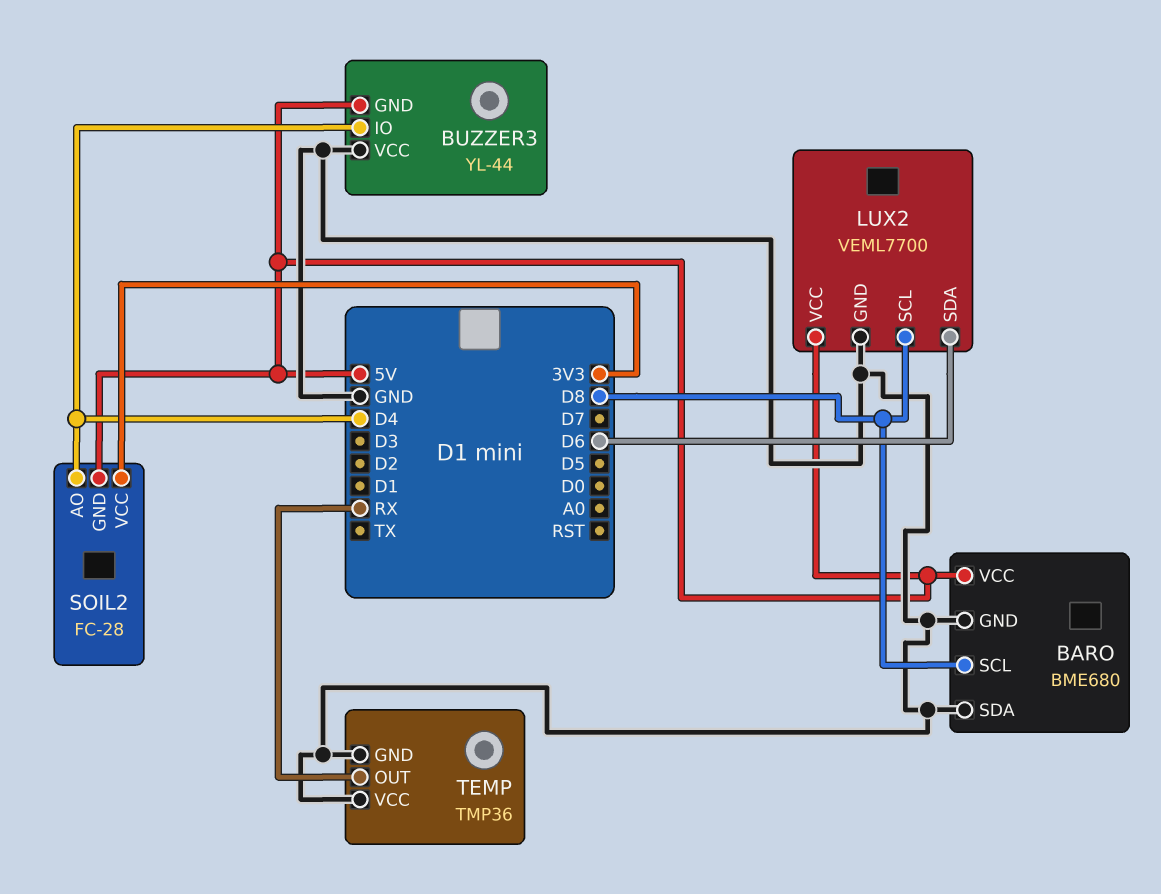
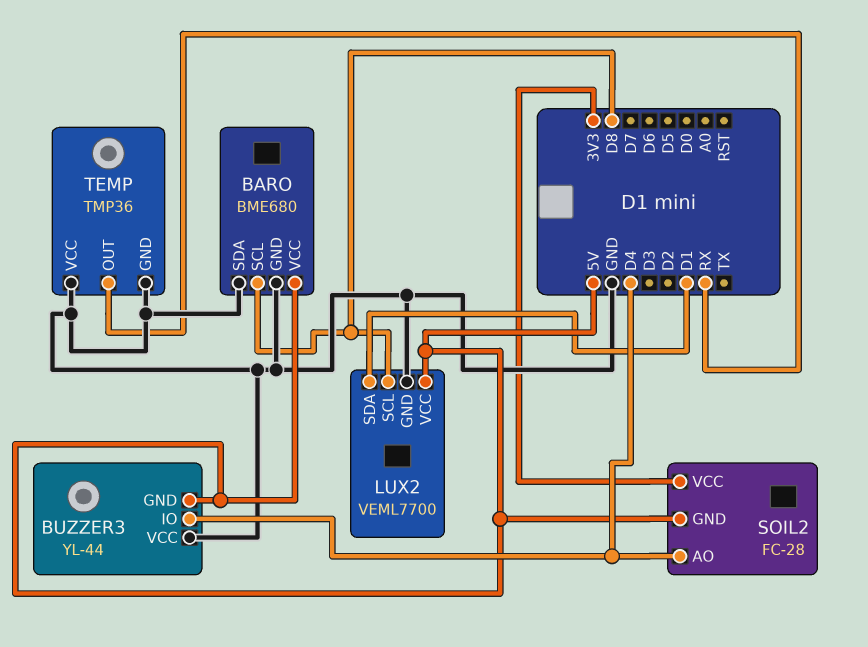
LUX2 pin SDA: D6 -> D1

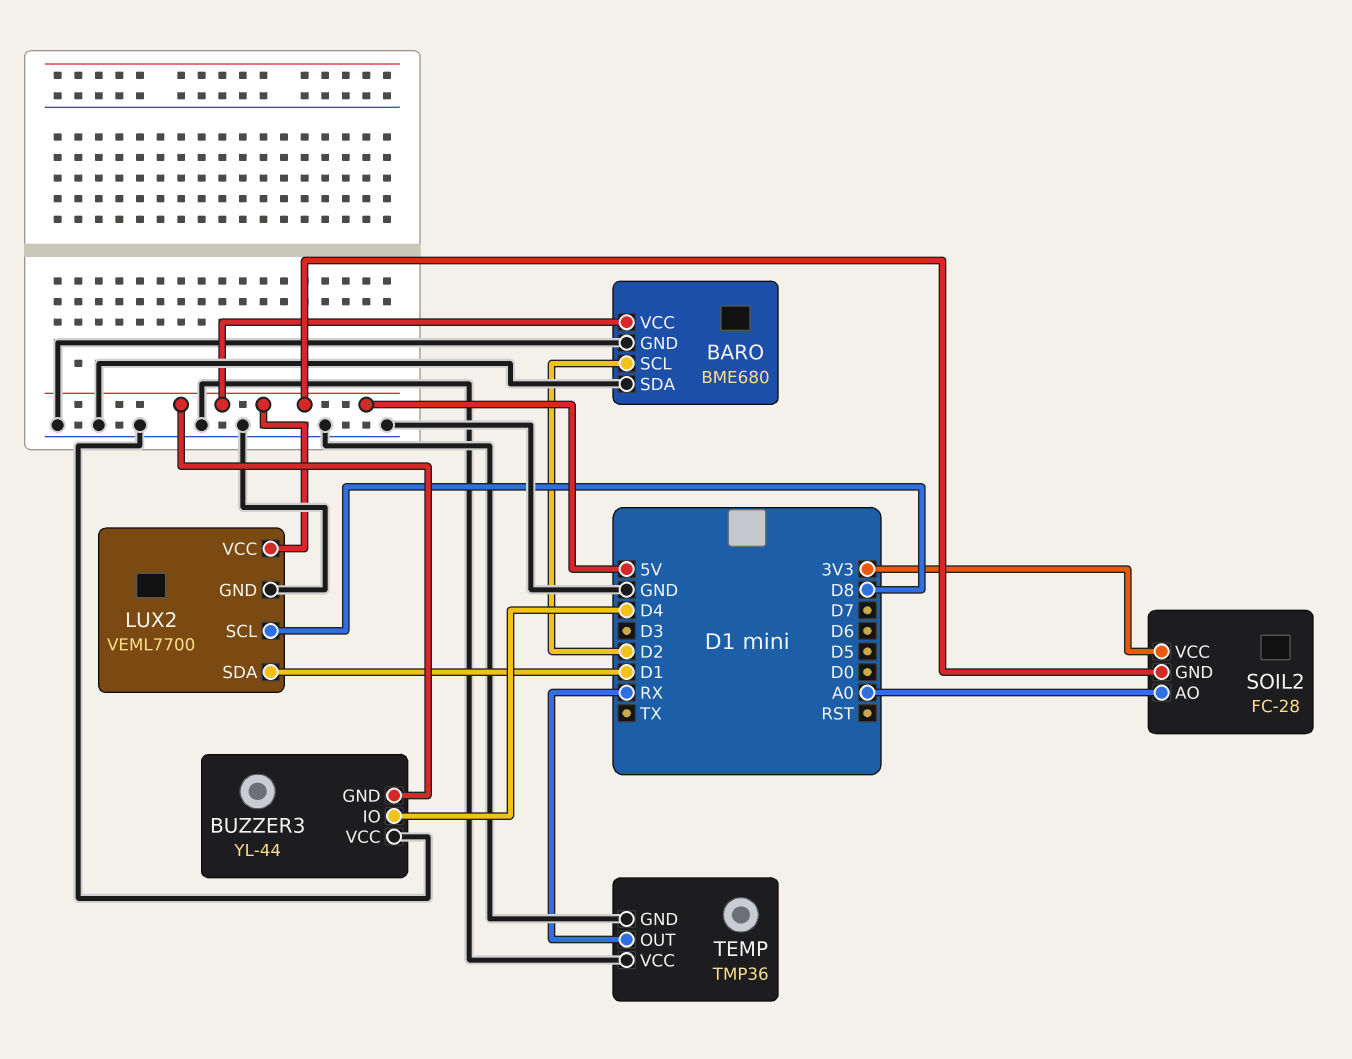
BARO pin SCL: D8 -> D2
SOIL2 pin AO: D4 -> A0

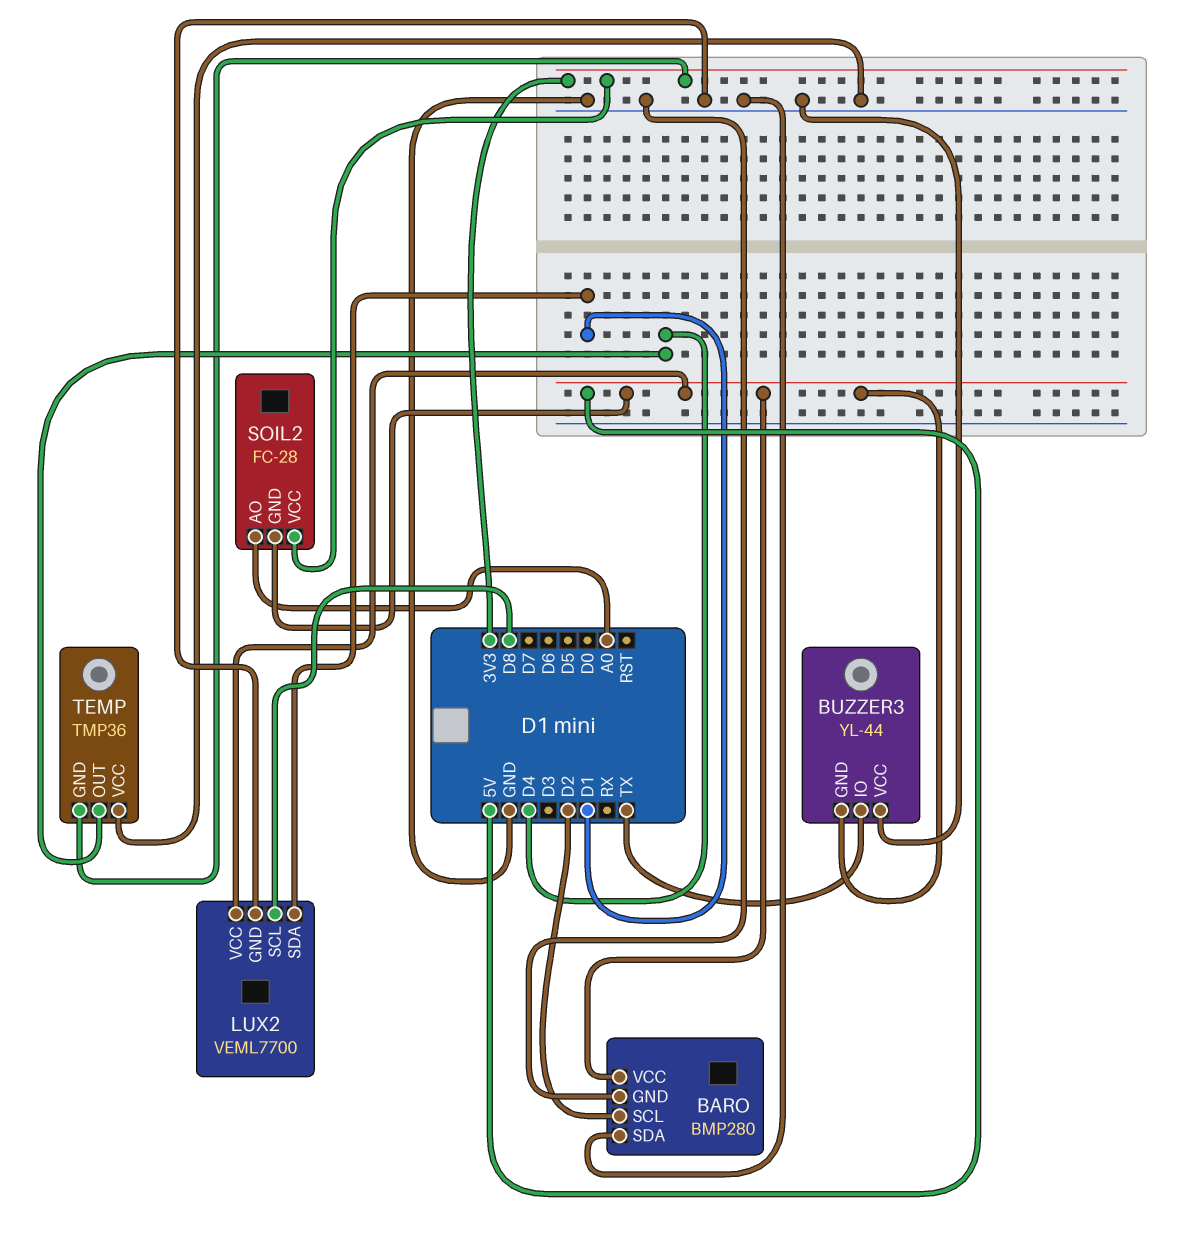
BARO: BME680 -> BMP280
BUZZER3 pin IO: D4 -> TX
TEMP pin GND: GND -> 3V3
TEMP pin OUT: RX -> D4

